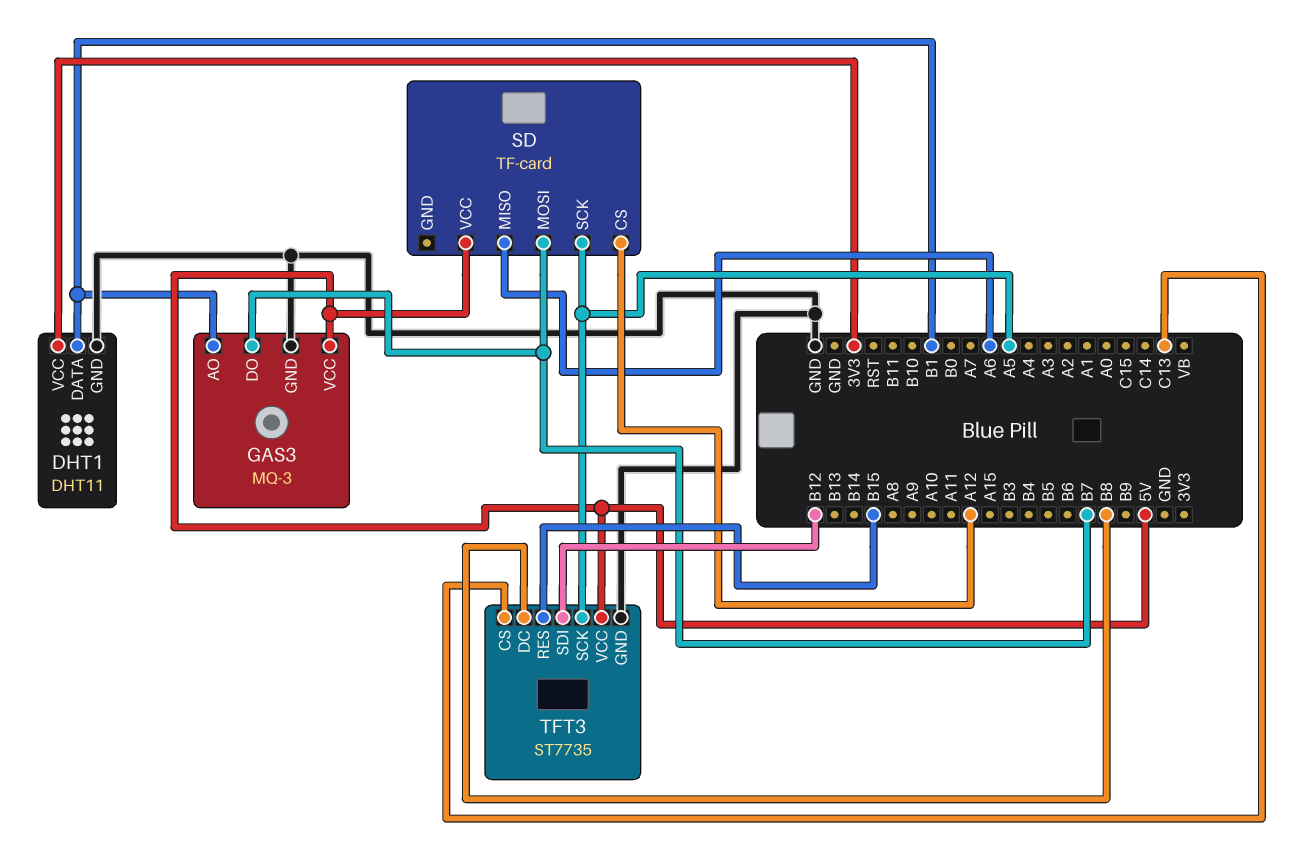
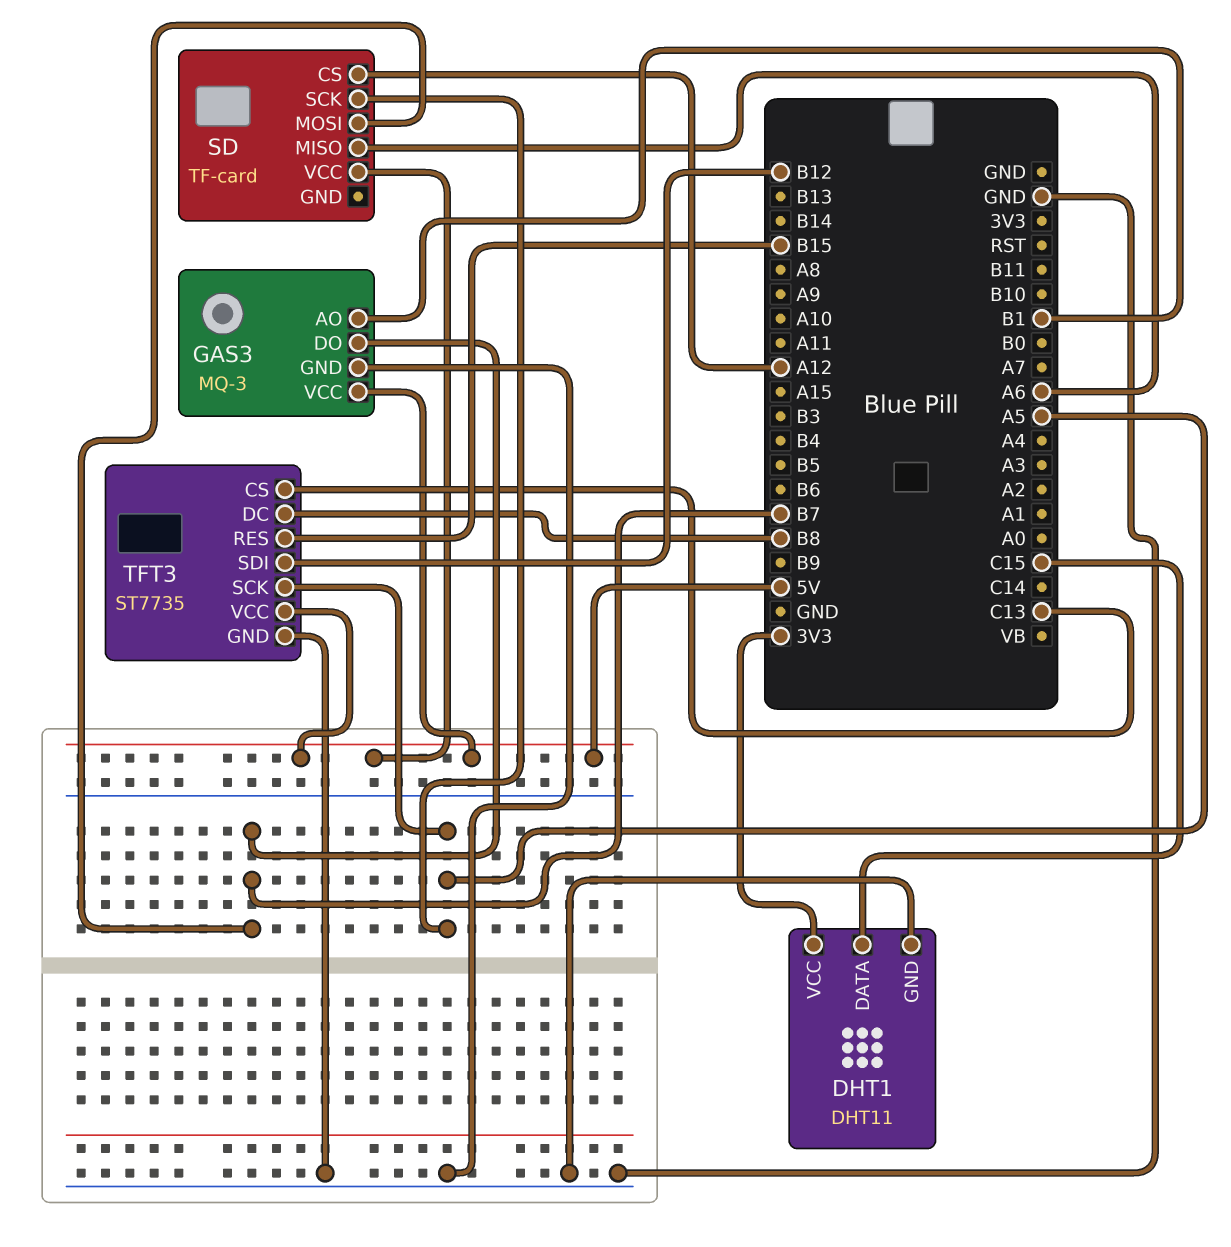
DHT1 pin DATA: B1 -> C15

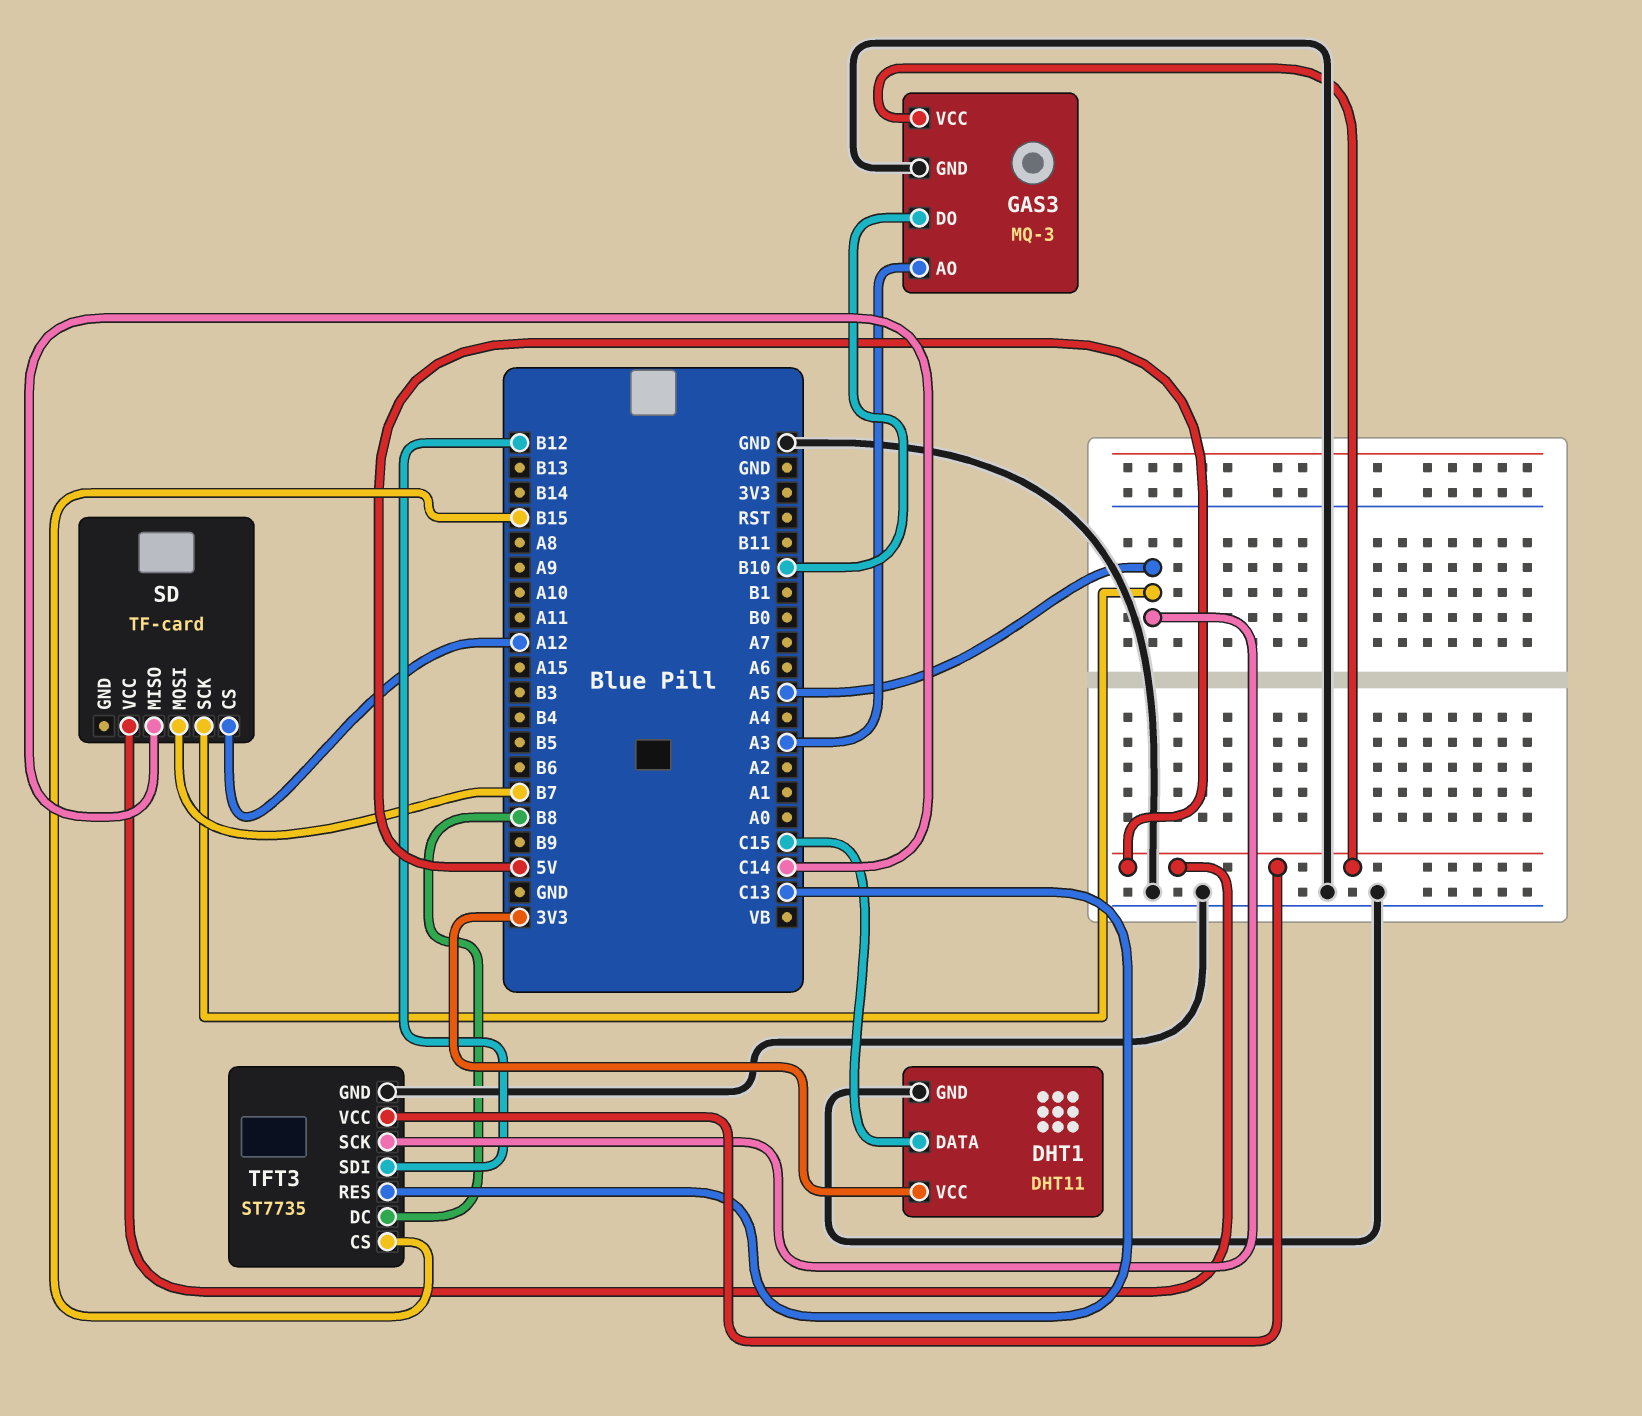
GAS3 pin AO: B1 -> A3
GAS3 pin DO: B7 -> B10
SD pin MISO: A6 -> C14
TFT3 pin CS: C13 -> B15
TFT3 pin RES: B15 -> C13

